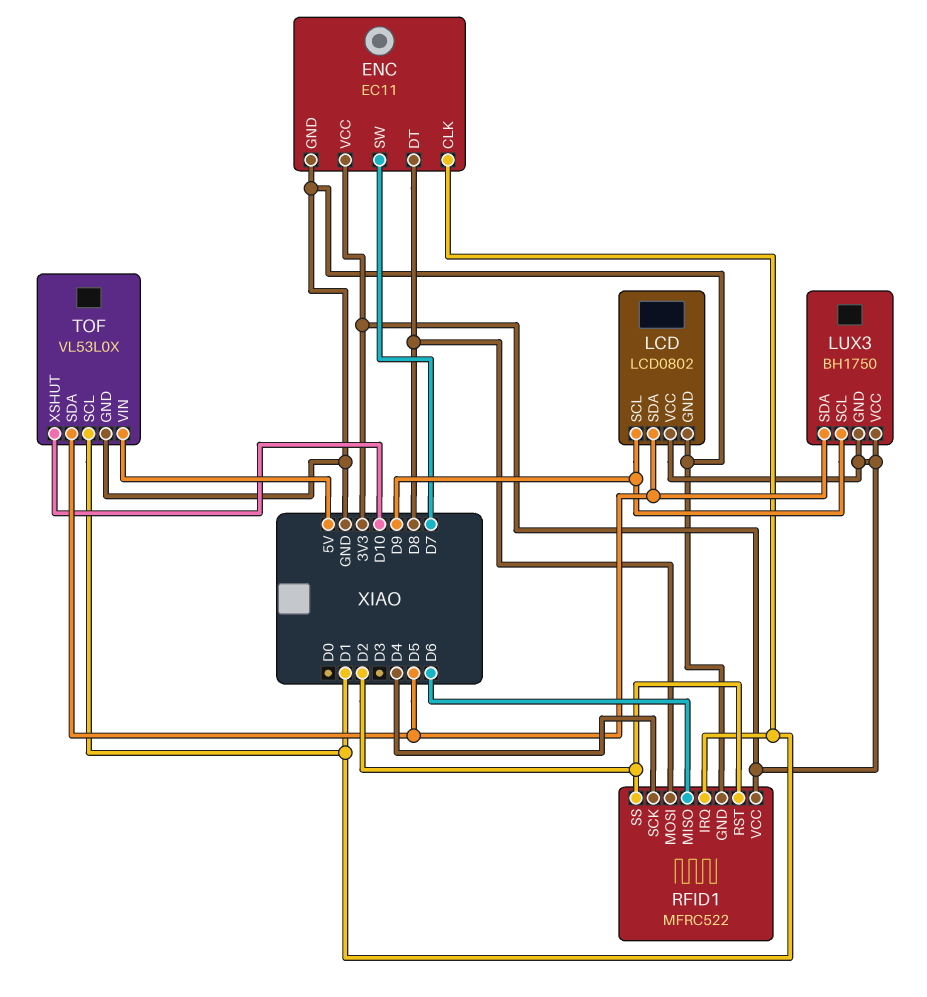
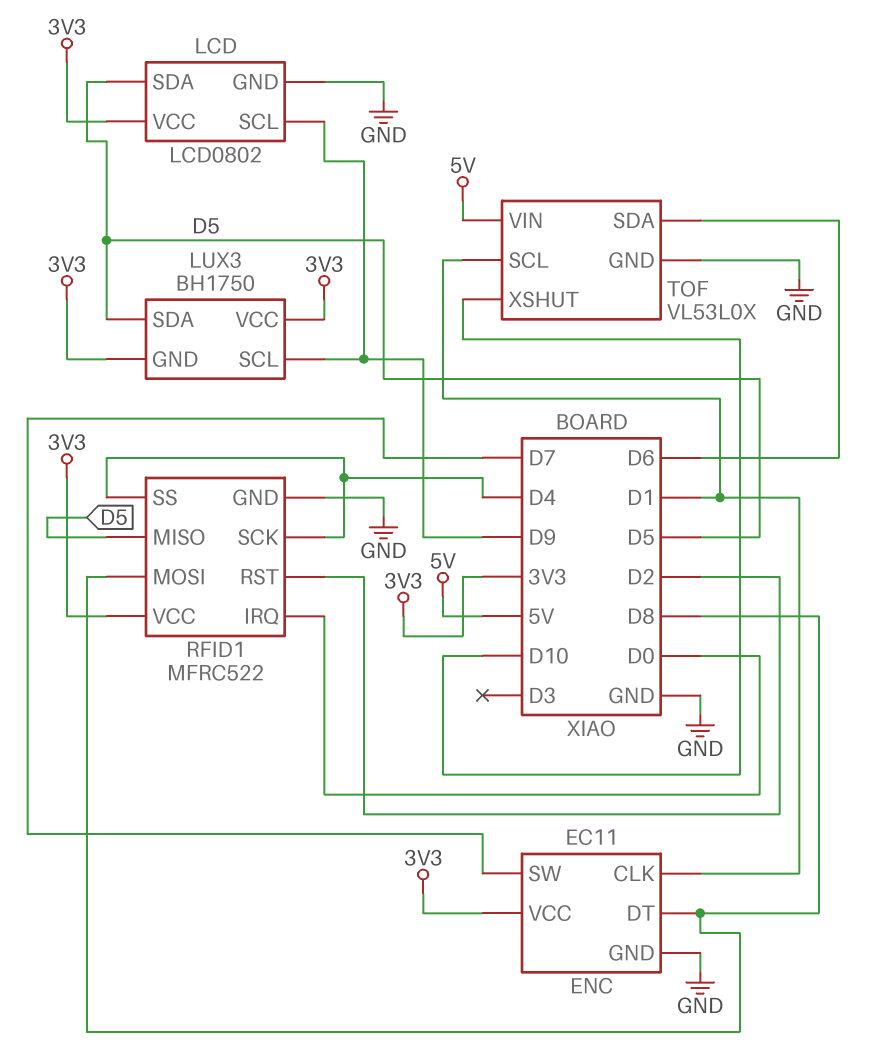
RFID1 pin IRQ: D1 -> D0
RFID1 pin MISO: D6 -> D5
RFID1 pin SS: D2 -> D4
TOF pin SDA: D5 -> D6

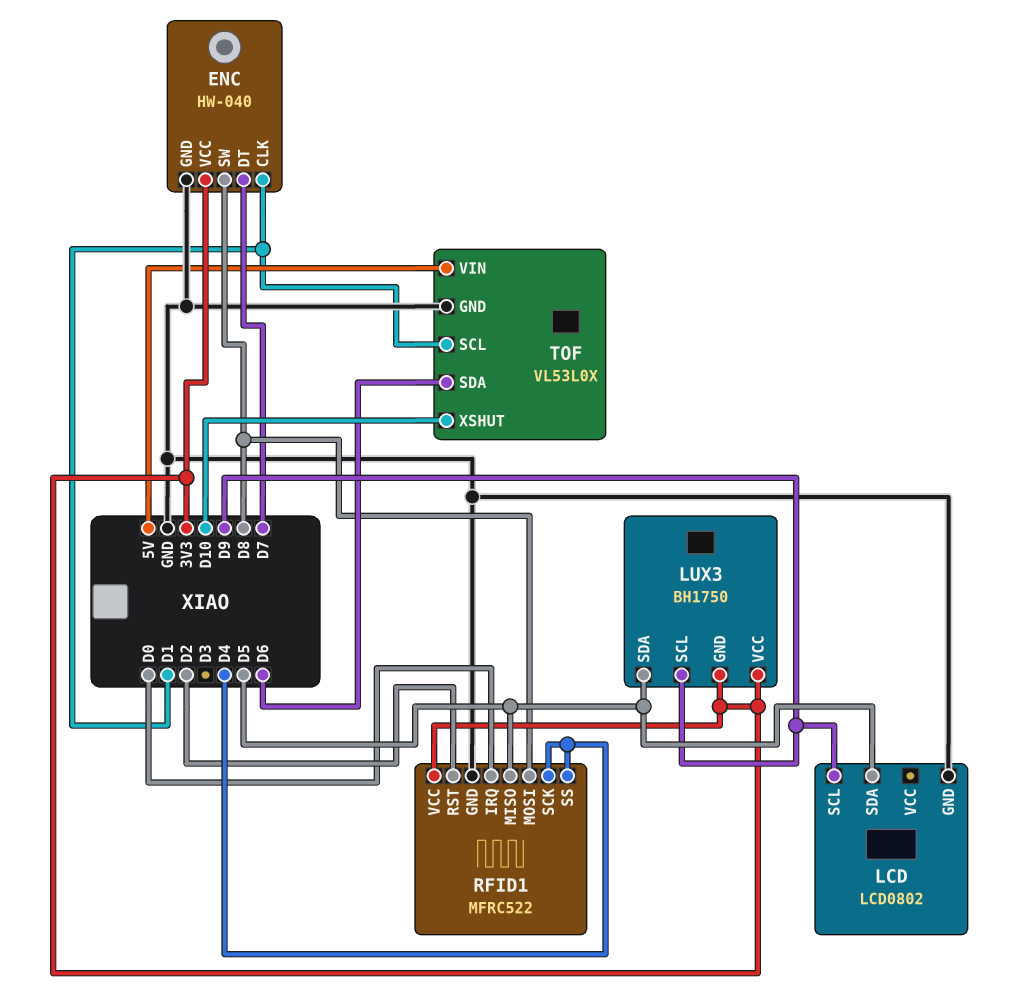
ENC: EC11 -> HW-040
ENC pin DT: D8 -> D7
ENC pin SW: D7 -> D8
LCD pin VCC: 3V3 -> none

